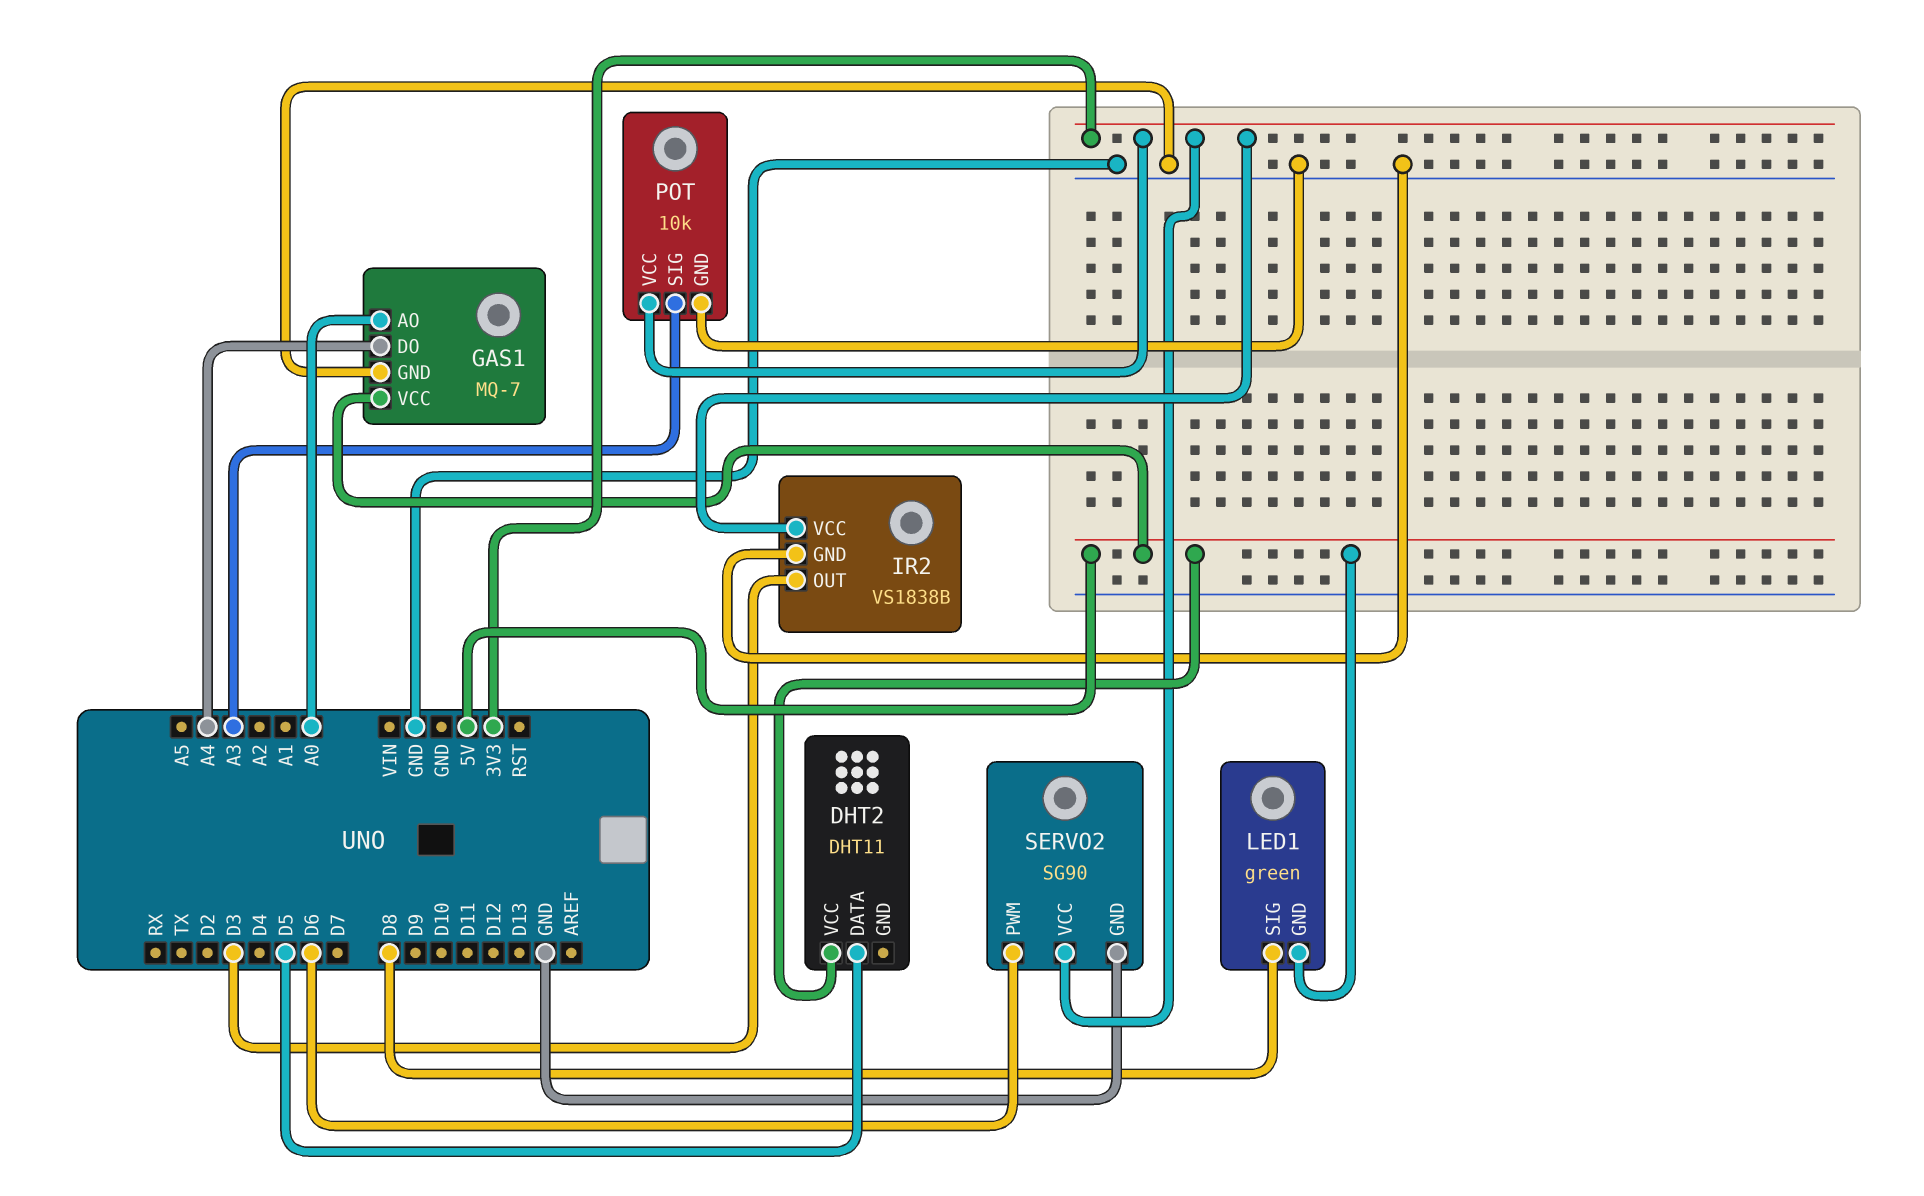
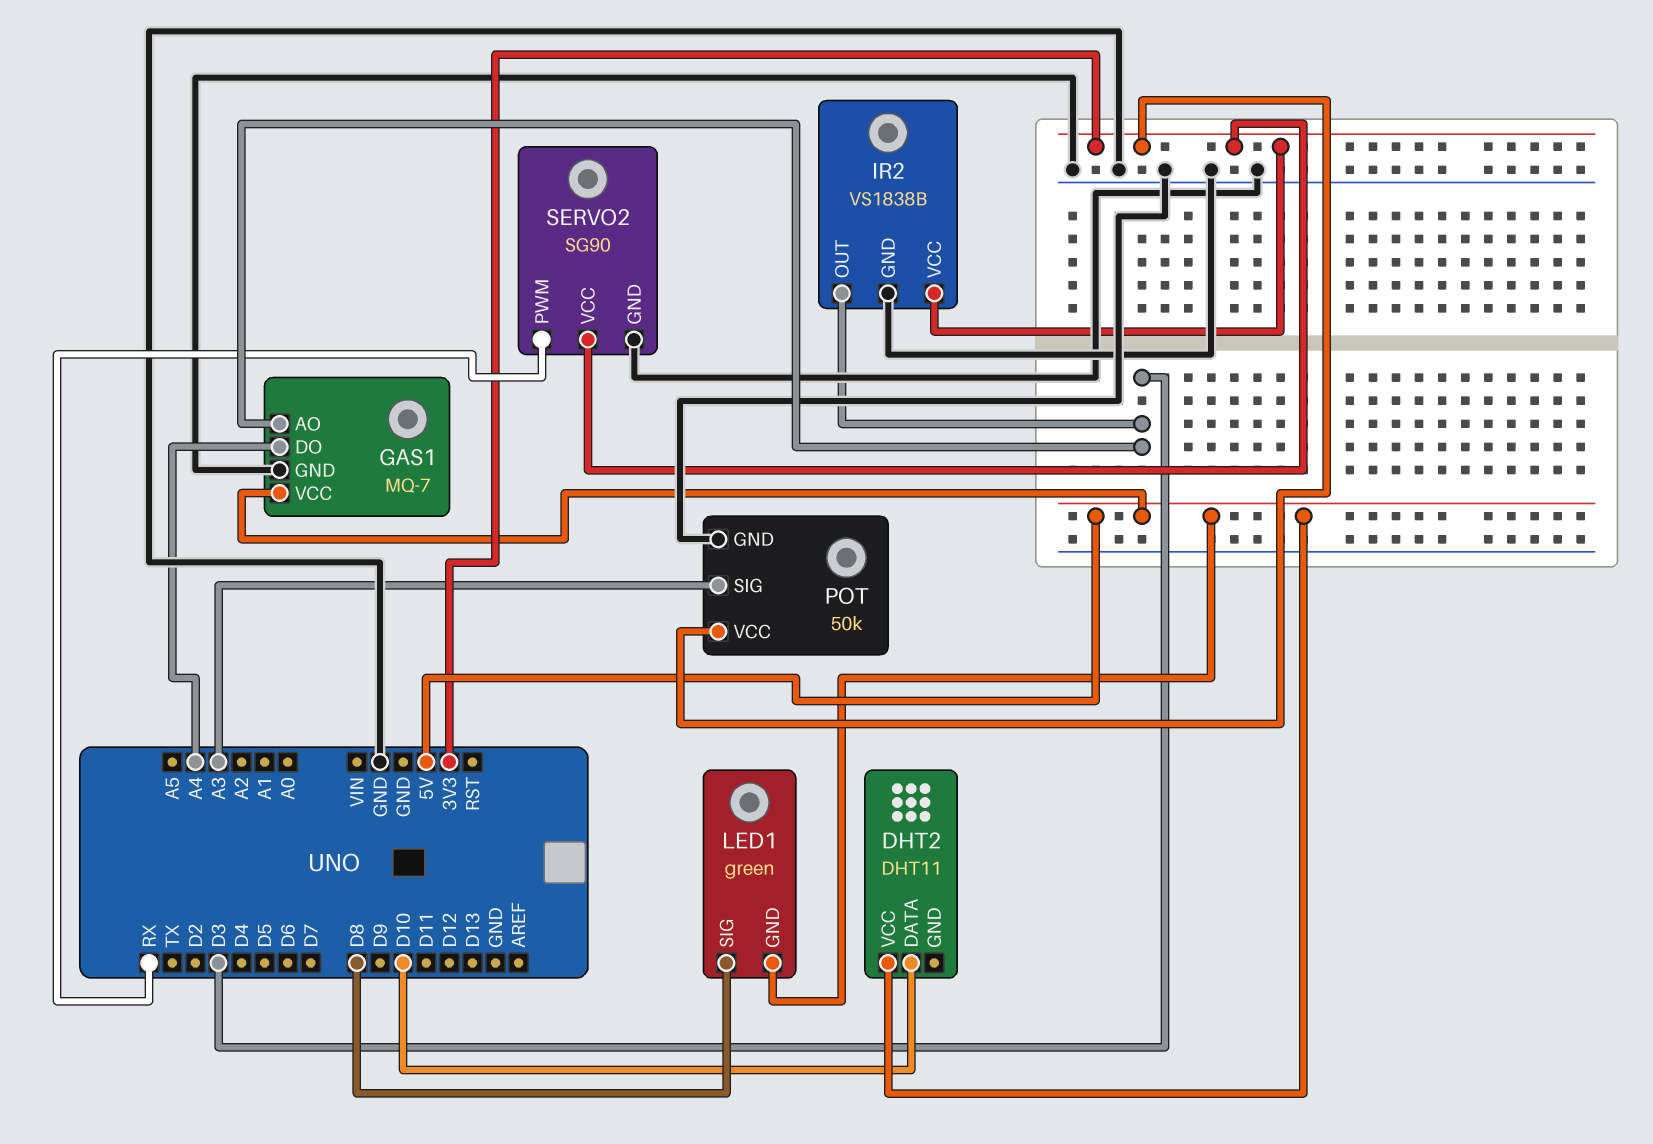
DHT2 pin DATA: D5 -> D10
GAS1 pin AO: A0 -> D3
POT: 10k -> 50k
SERVO2 pin PWM: D6 -> RX

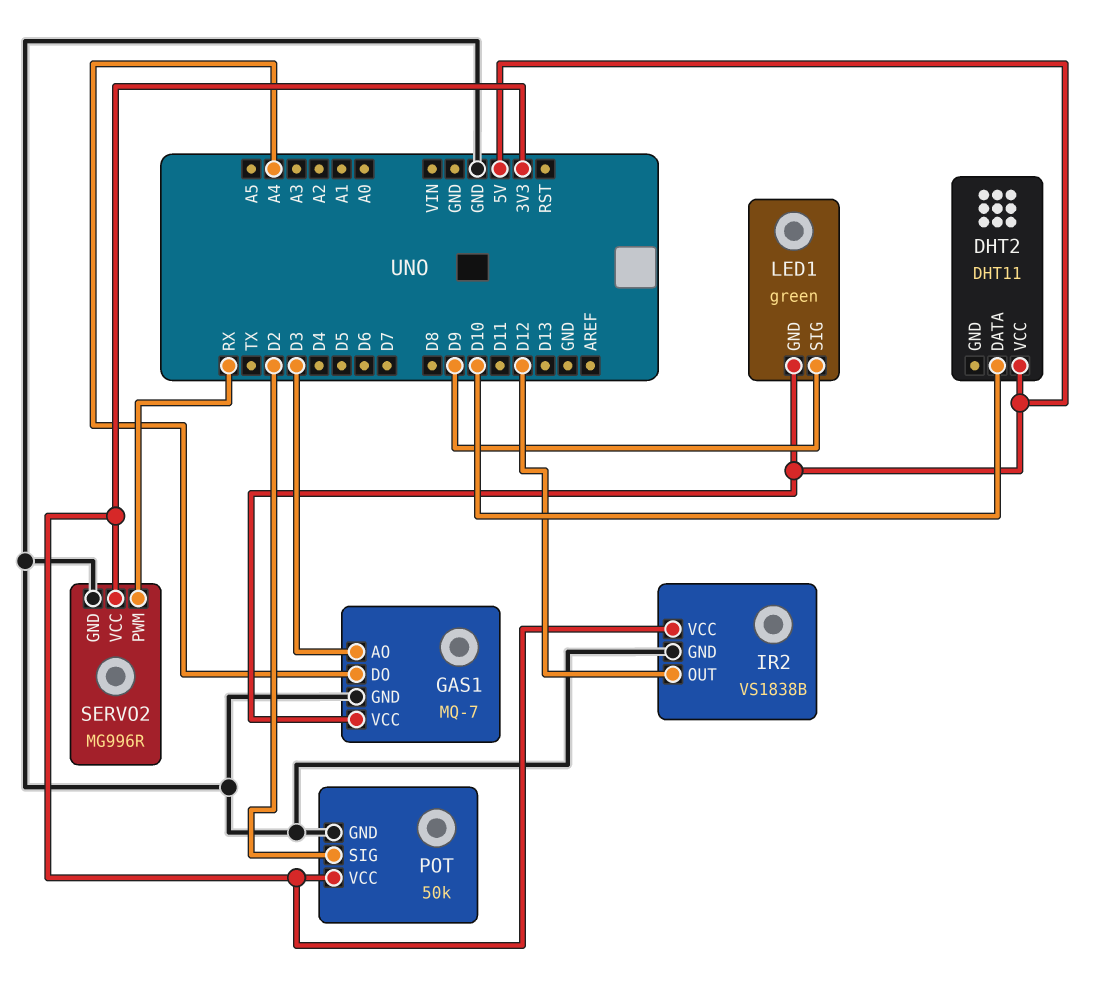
IR2 pin OUT: D3 -> D12
LED1 pin SIG: D8 -> D9
POT pin SIG: A3 -> D2
SERVO2: SG90 -> MG996R

